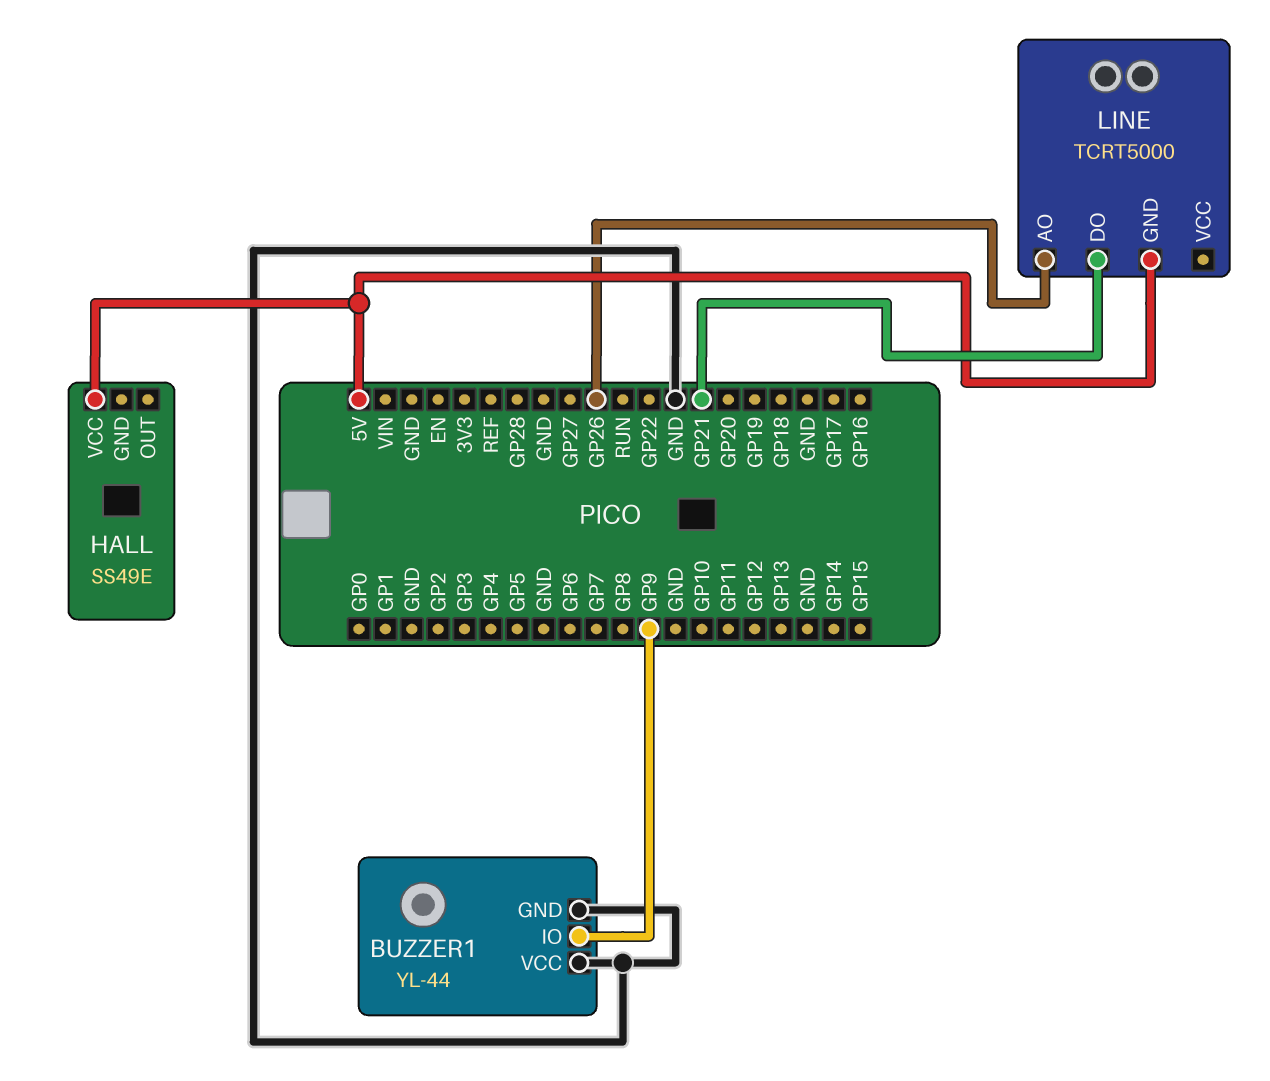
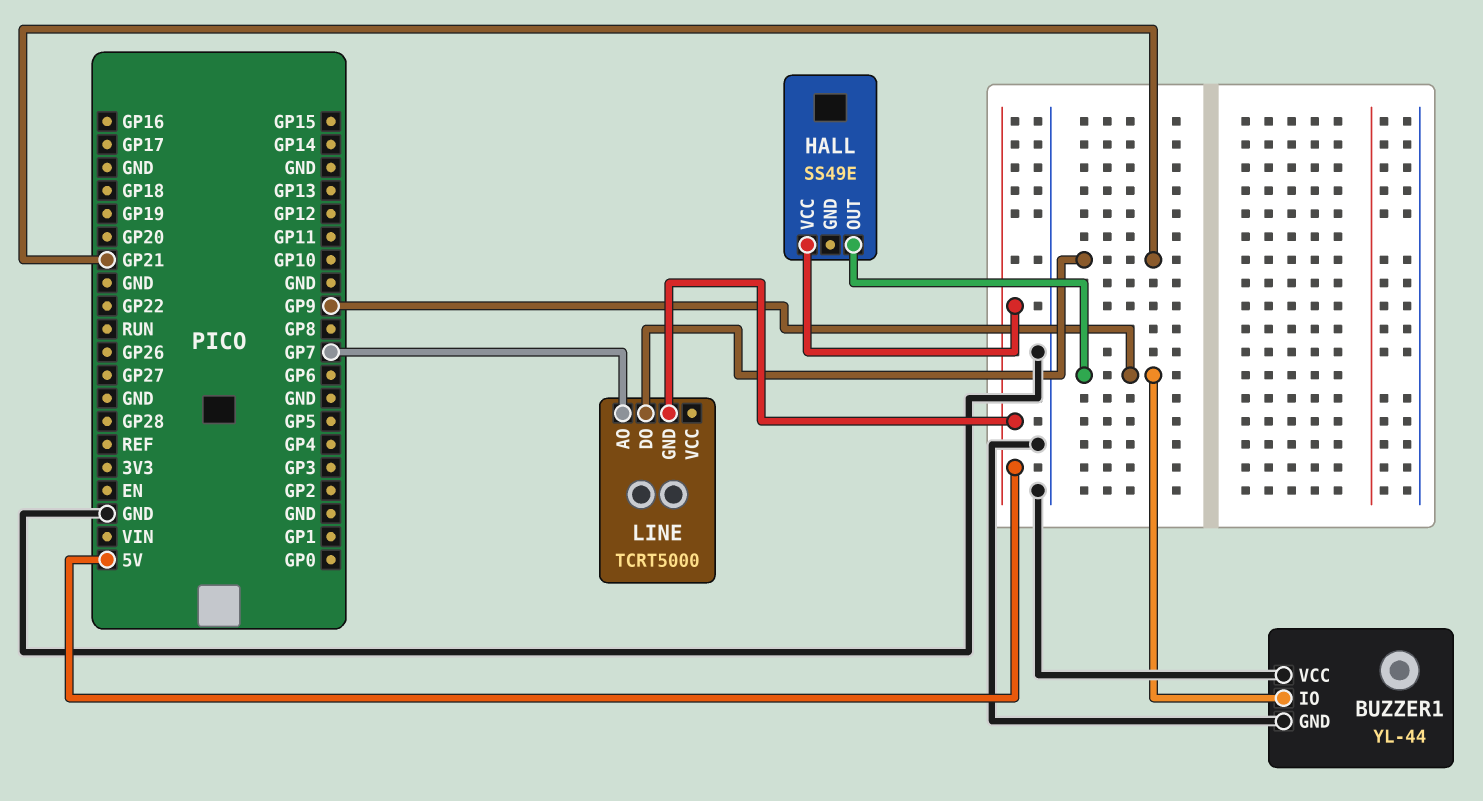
HALL pin OUT: none -> GP9
LINE pin AO: GP26 -> GP7

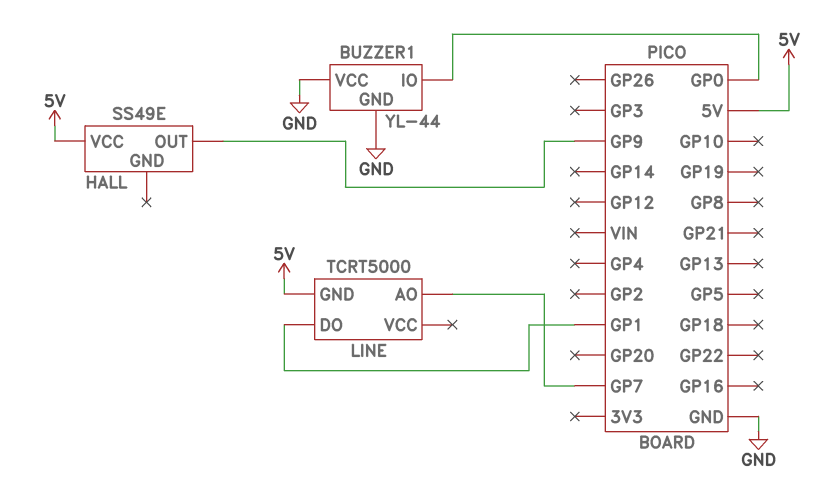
BUZZER1 pin IO: GP9 -> GP0
LINE pin DO: GP21 -> GP1

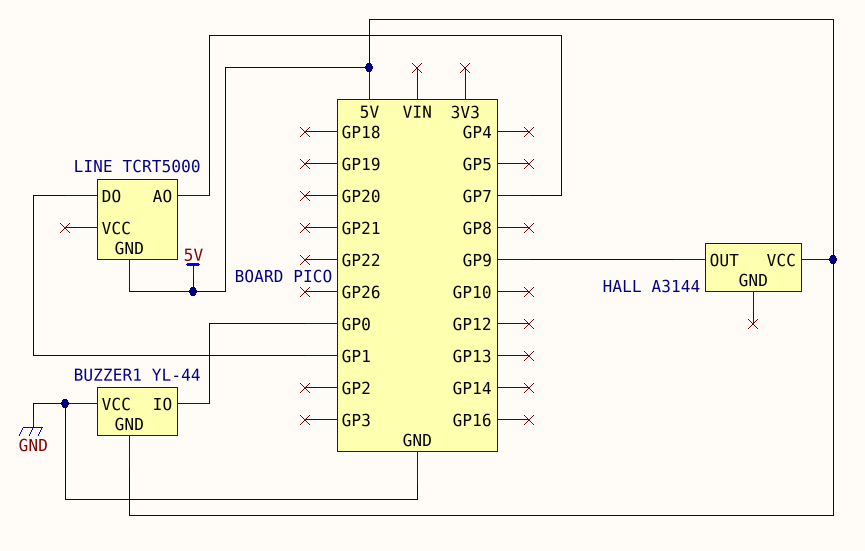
BUZZER1 pin GND: GND -> 5V
HALL: SS49E -> A3144

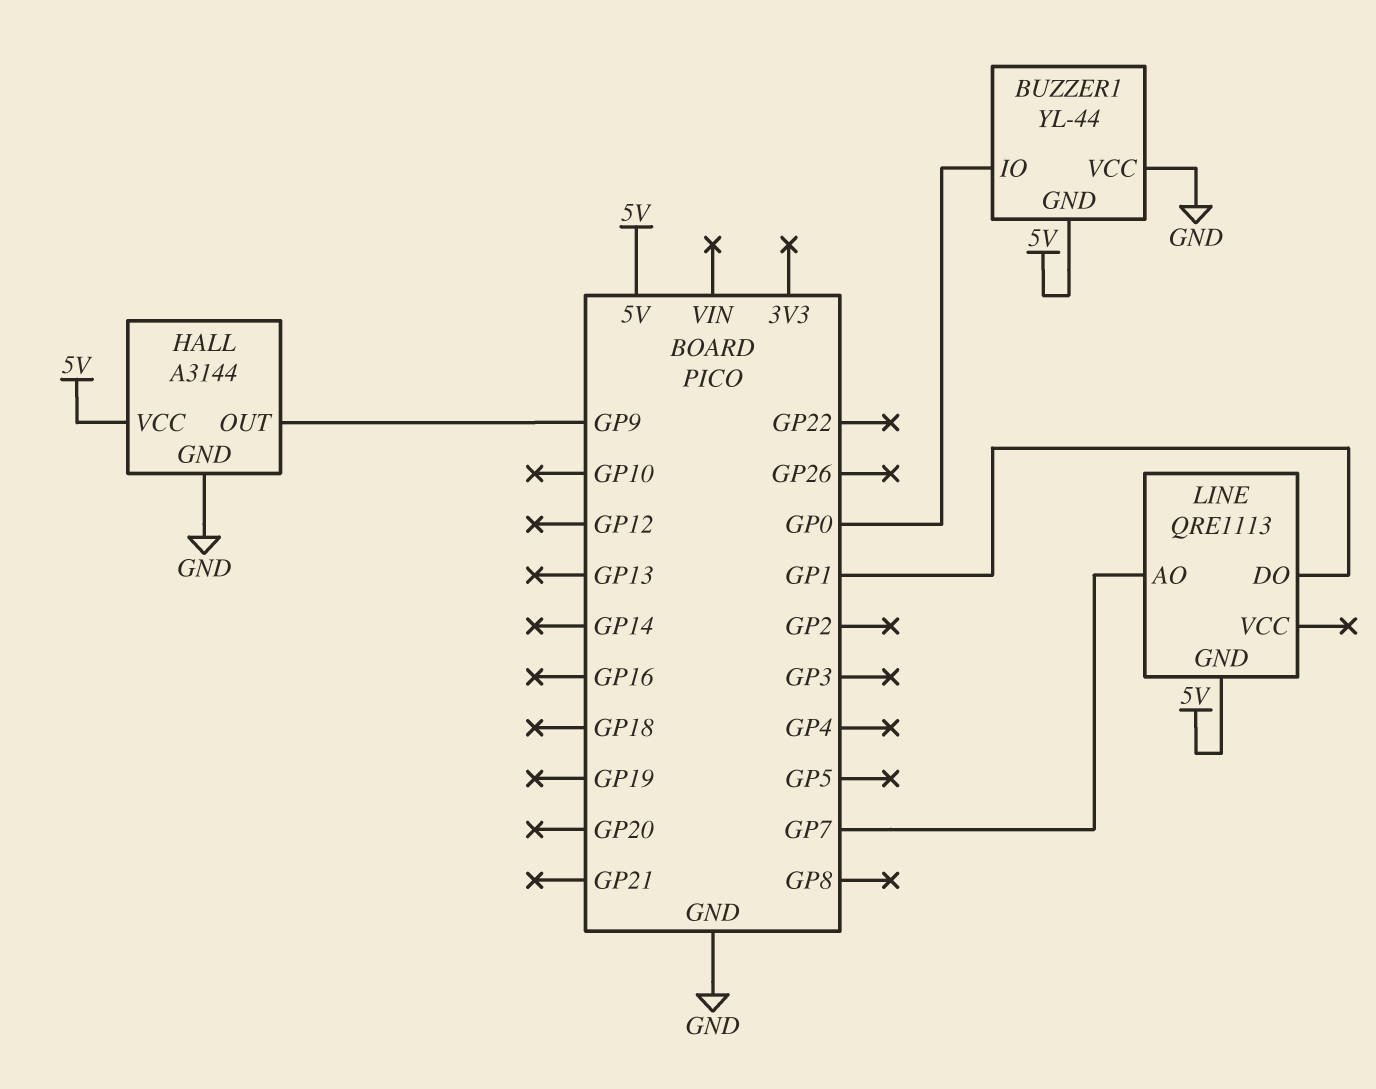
HALL pin GND: none -> GND
LINE: TCRT5000 -> QRE1113

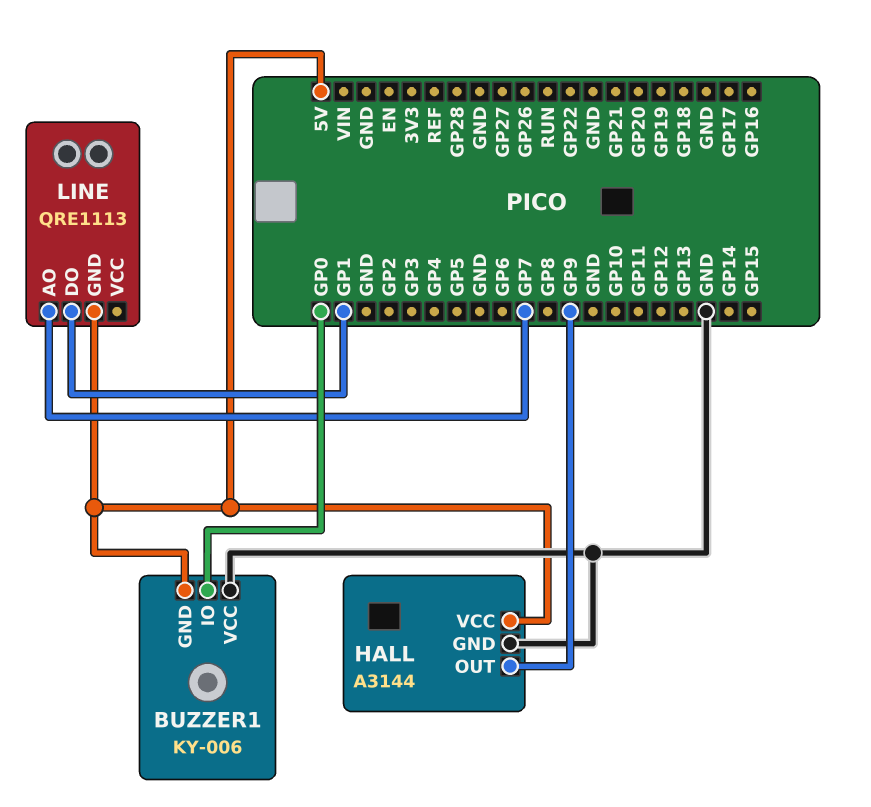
BUZZER1: YL-44 -> KY-006

